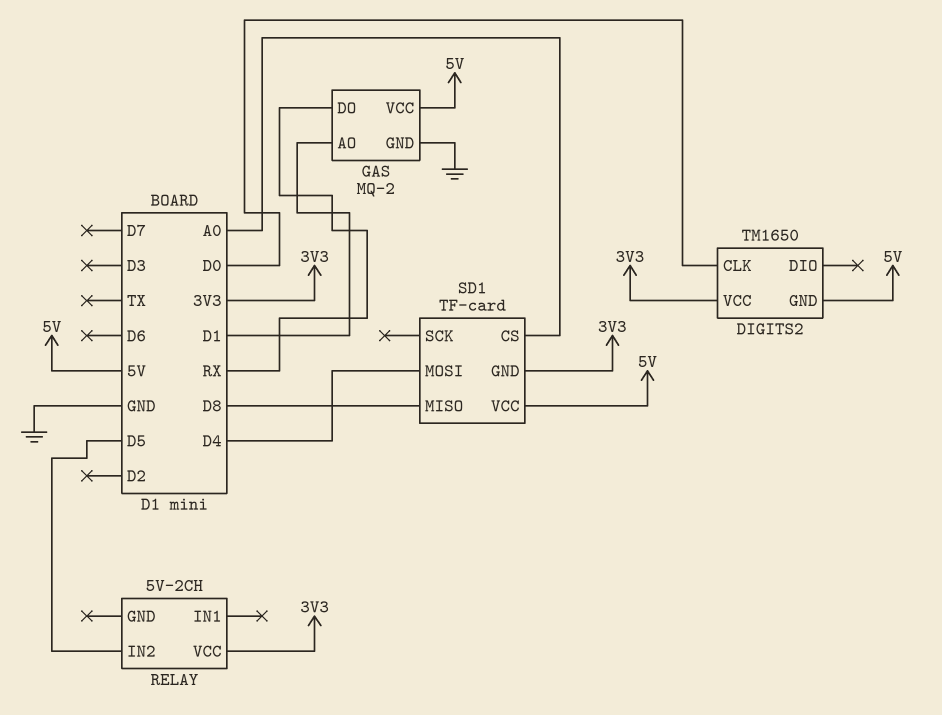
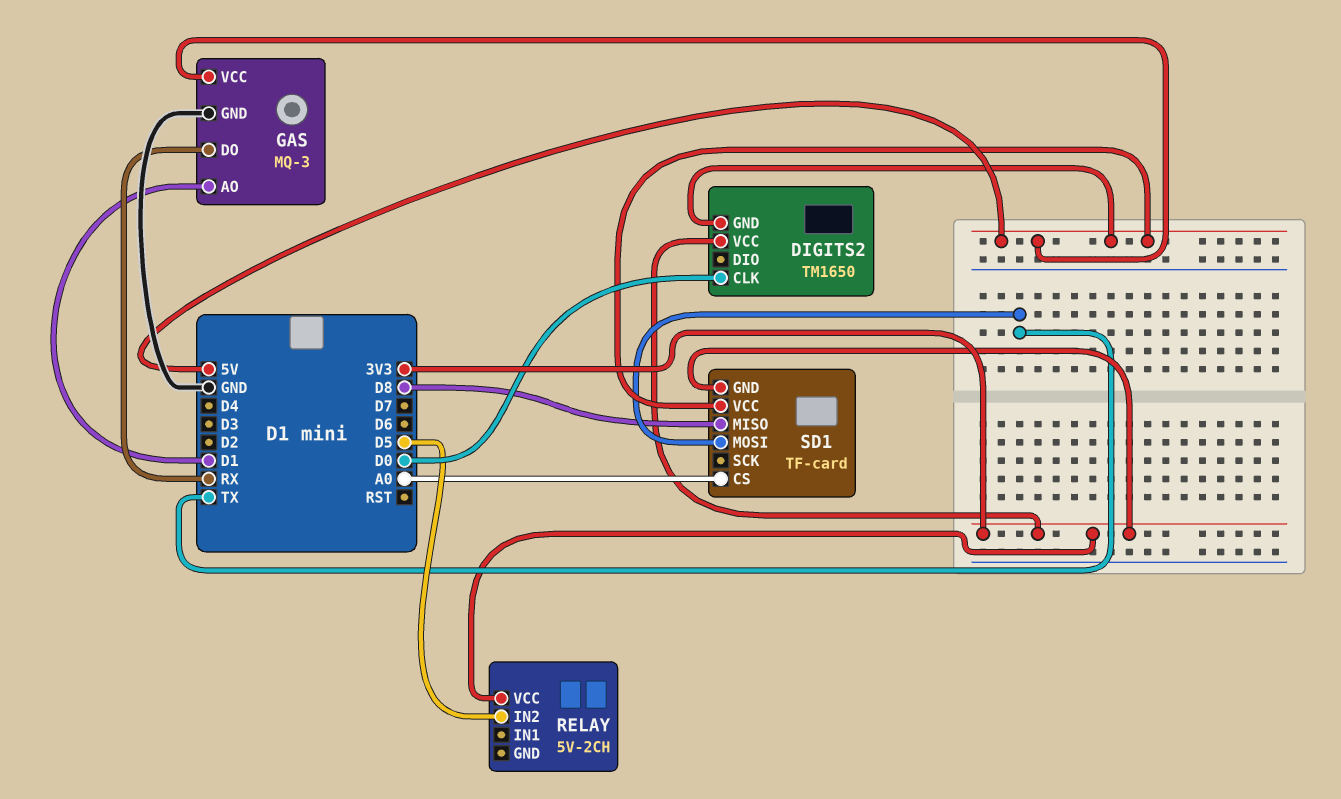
GAS: MQ-2 -> MQ-3
SD1 pin MOSI: D4 -> TX

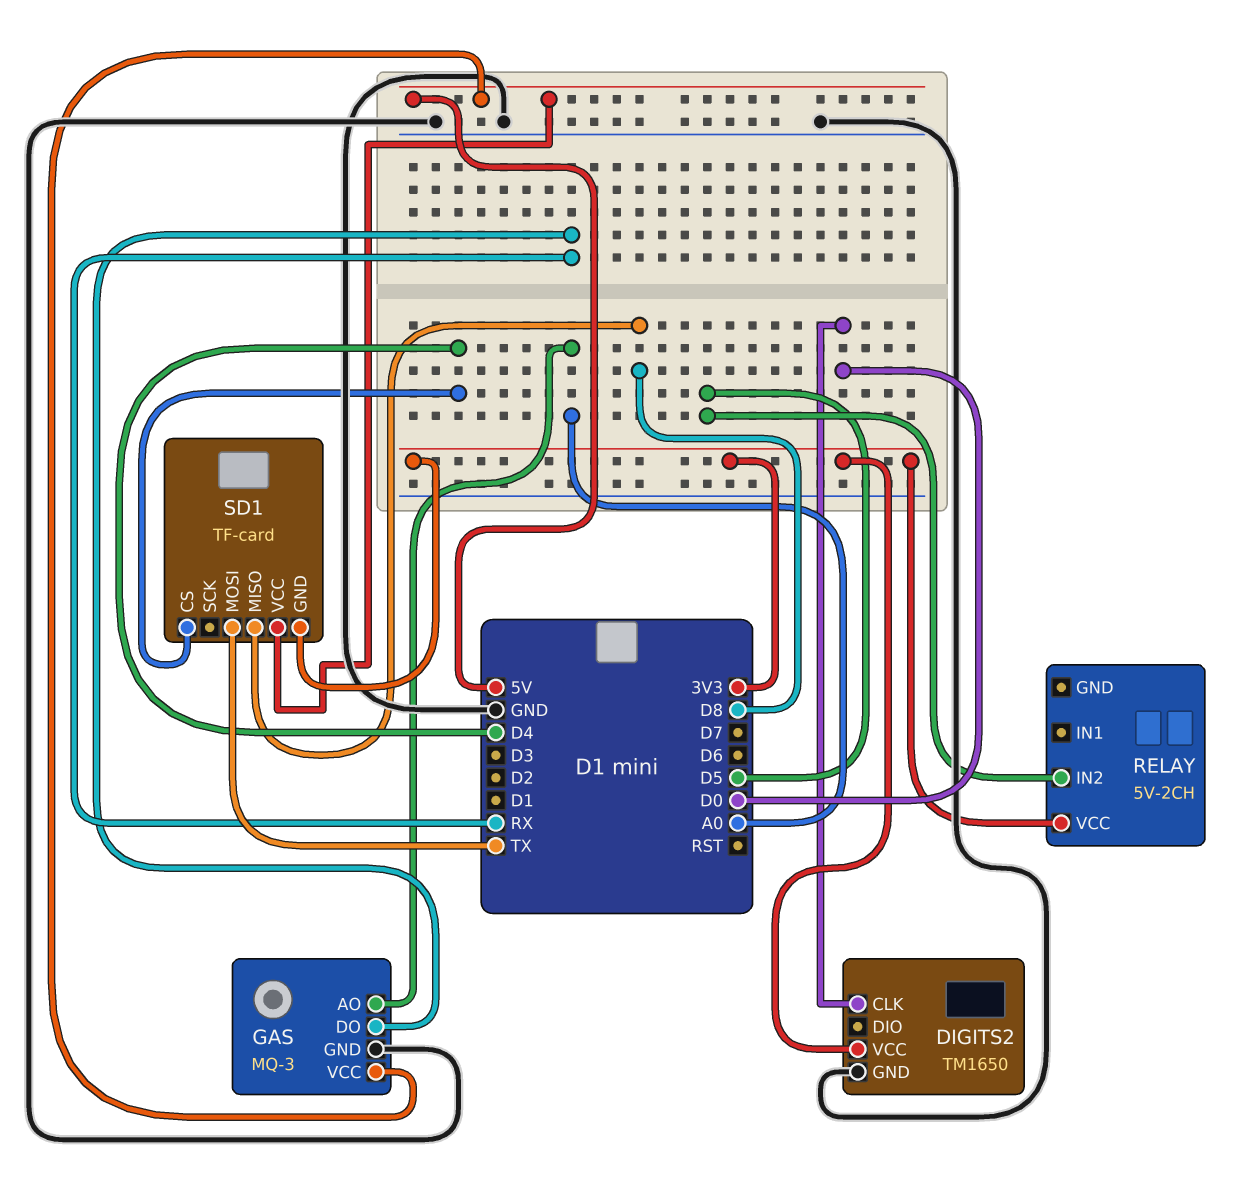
DIGITS2 pin GND: 5V -> GND
GAS pin AO: D1 -> A0
SD1 pin CS: A0 -> D4

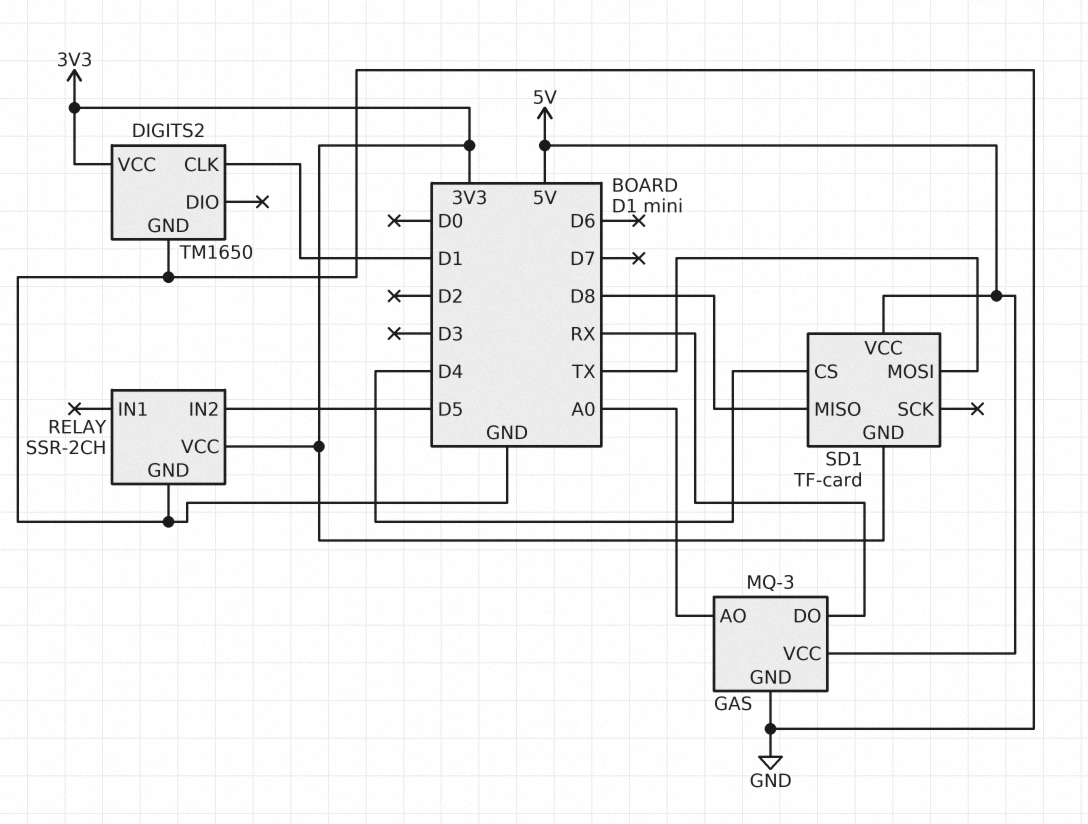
DIGITS2 pin CLK: D0 -> D1
RELAY: 5V-2CH -> SSR-2CH
RELAY pin GND: none -> GND

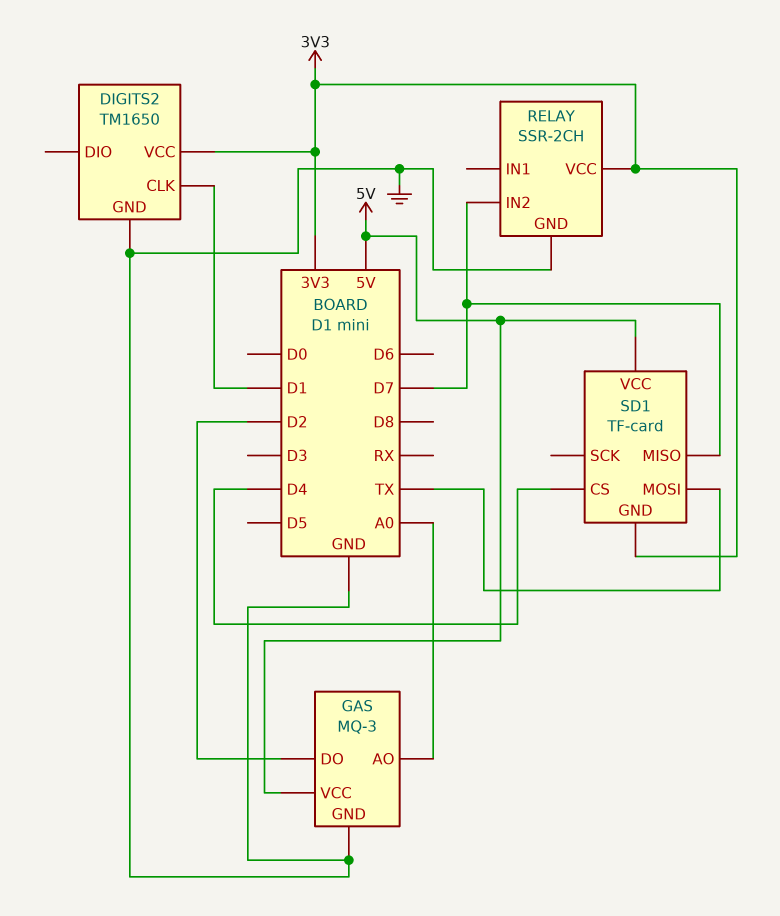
GAS pin DO: RX -> D2
RELAY pin IN2: D5 -> D7
SD1 pin MISO: D8 -> D7

